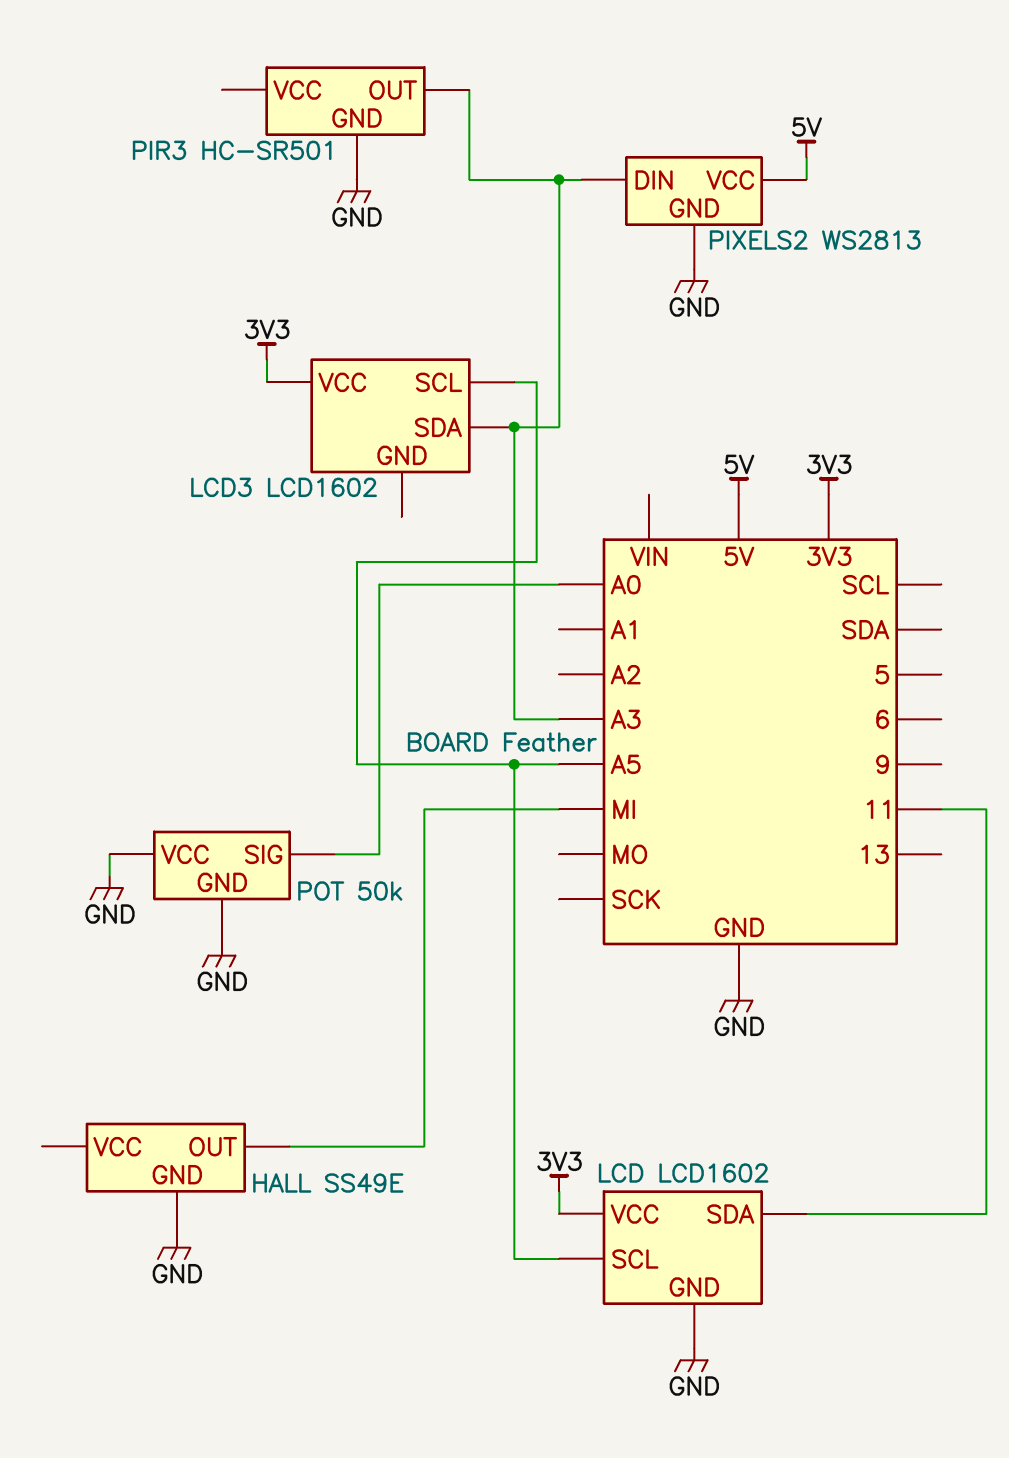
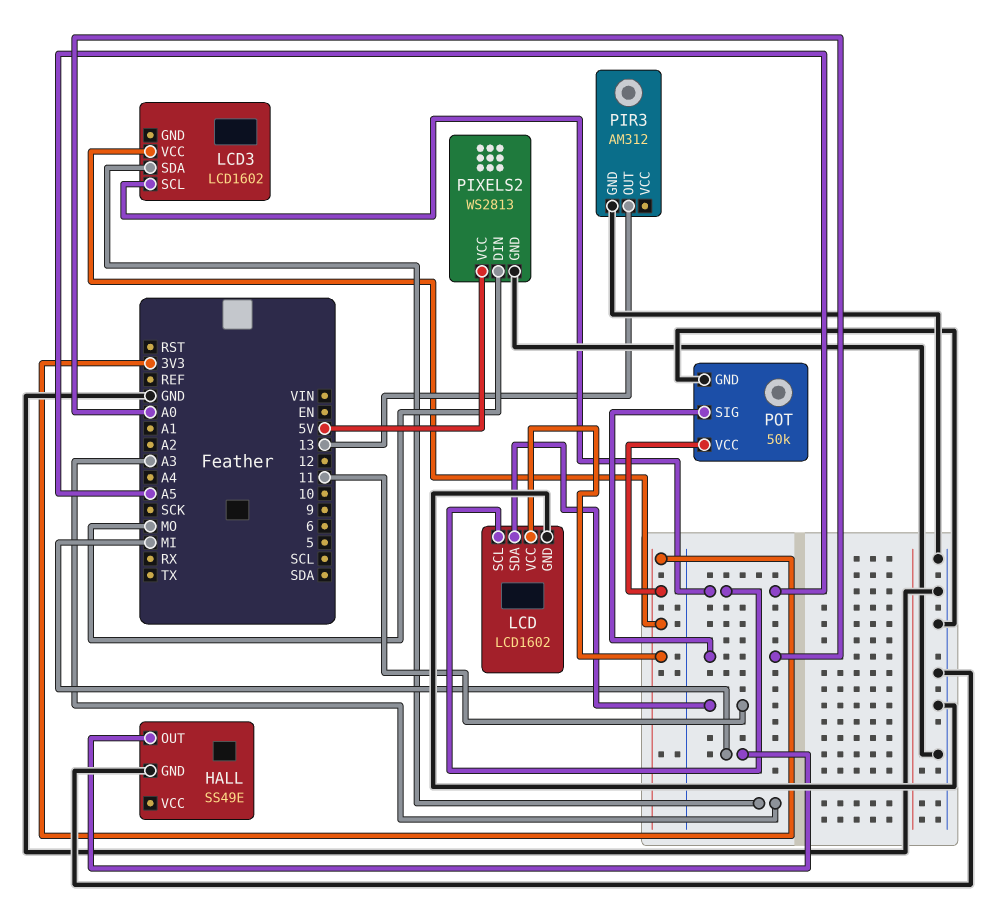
PIR3: HC-SR501 -> AM312
PIR3 pin OUT: A3 -> 13
PIXELS2 pin DIN: A3 -> MO
POT pin VCC: GND -> 3V3

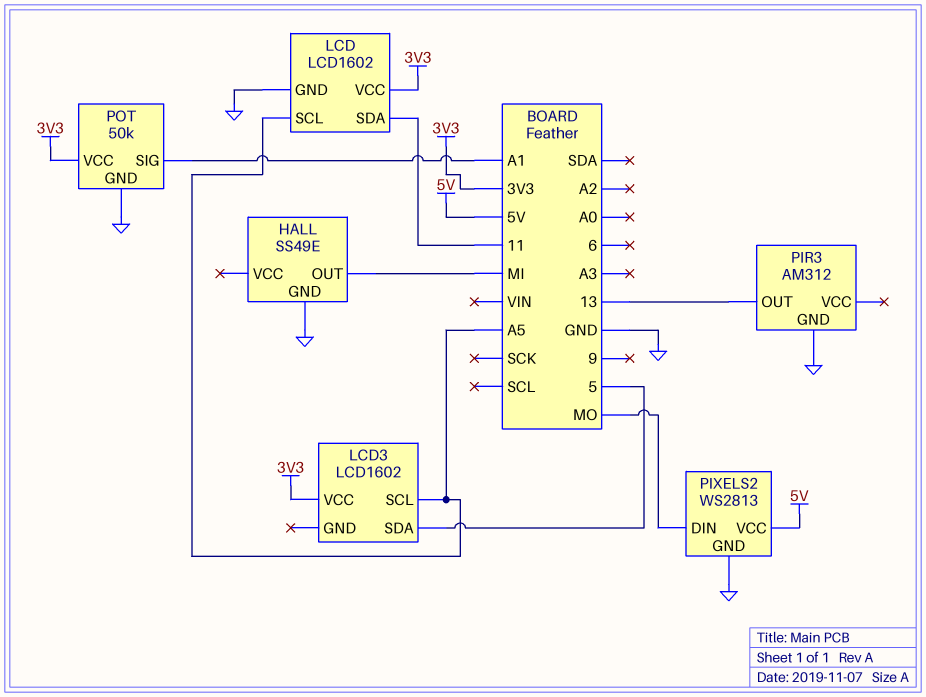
LCD3 pin SDA: A3 -> 5
POT pin SIG: A0 -> A1

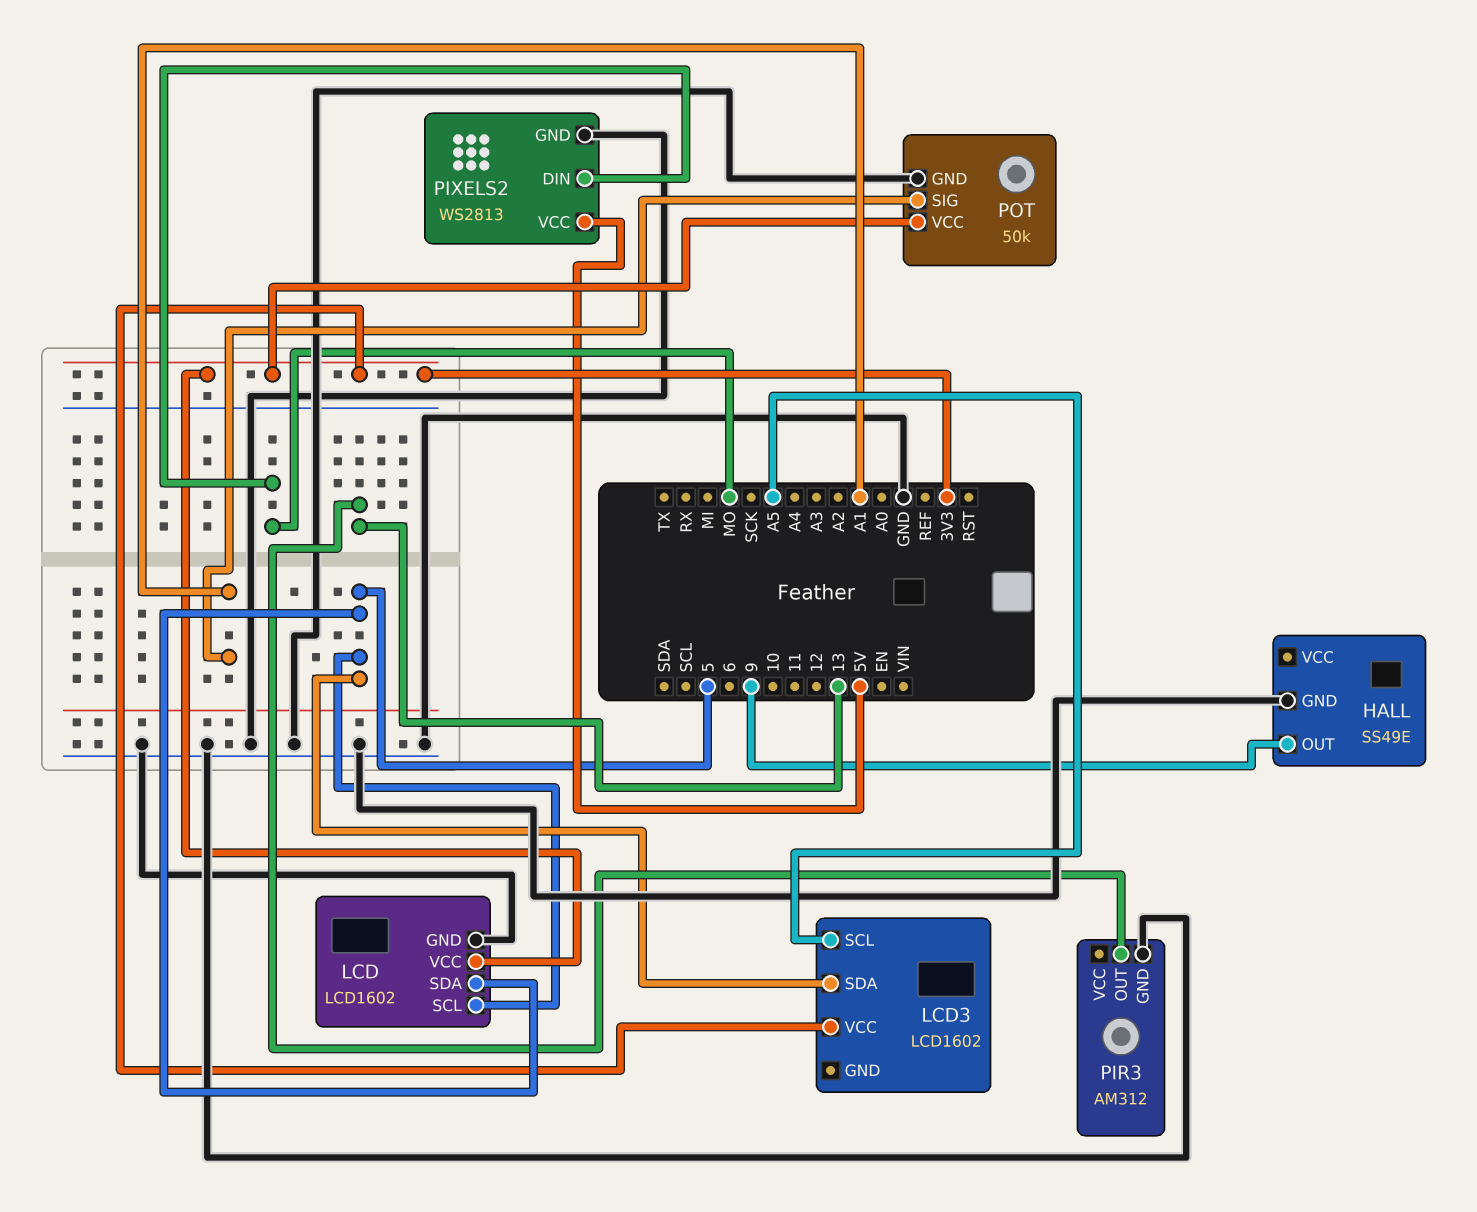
HALL pin OUT: MI -> 9
LCD pin SCL: A5 -> 5
LCD pin SDA: 11 -> 5

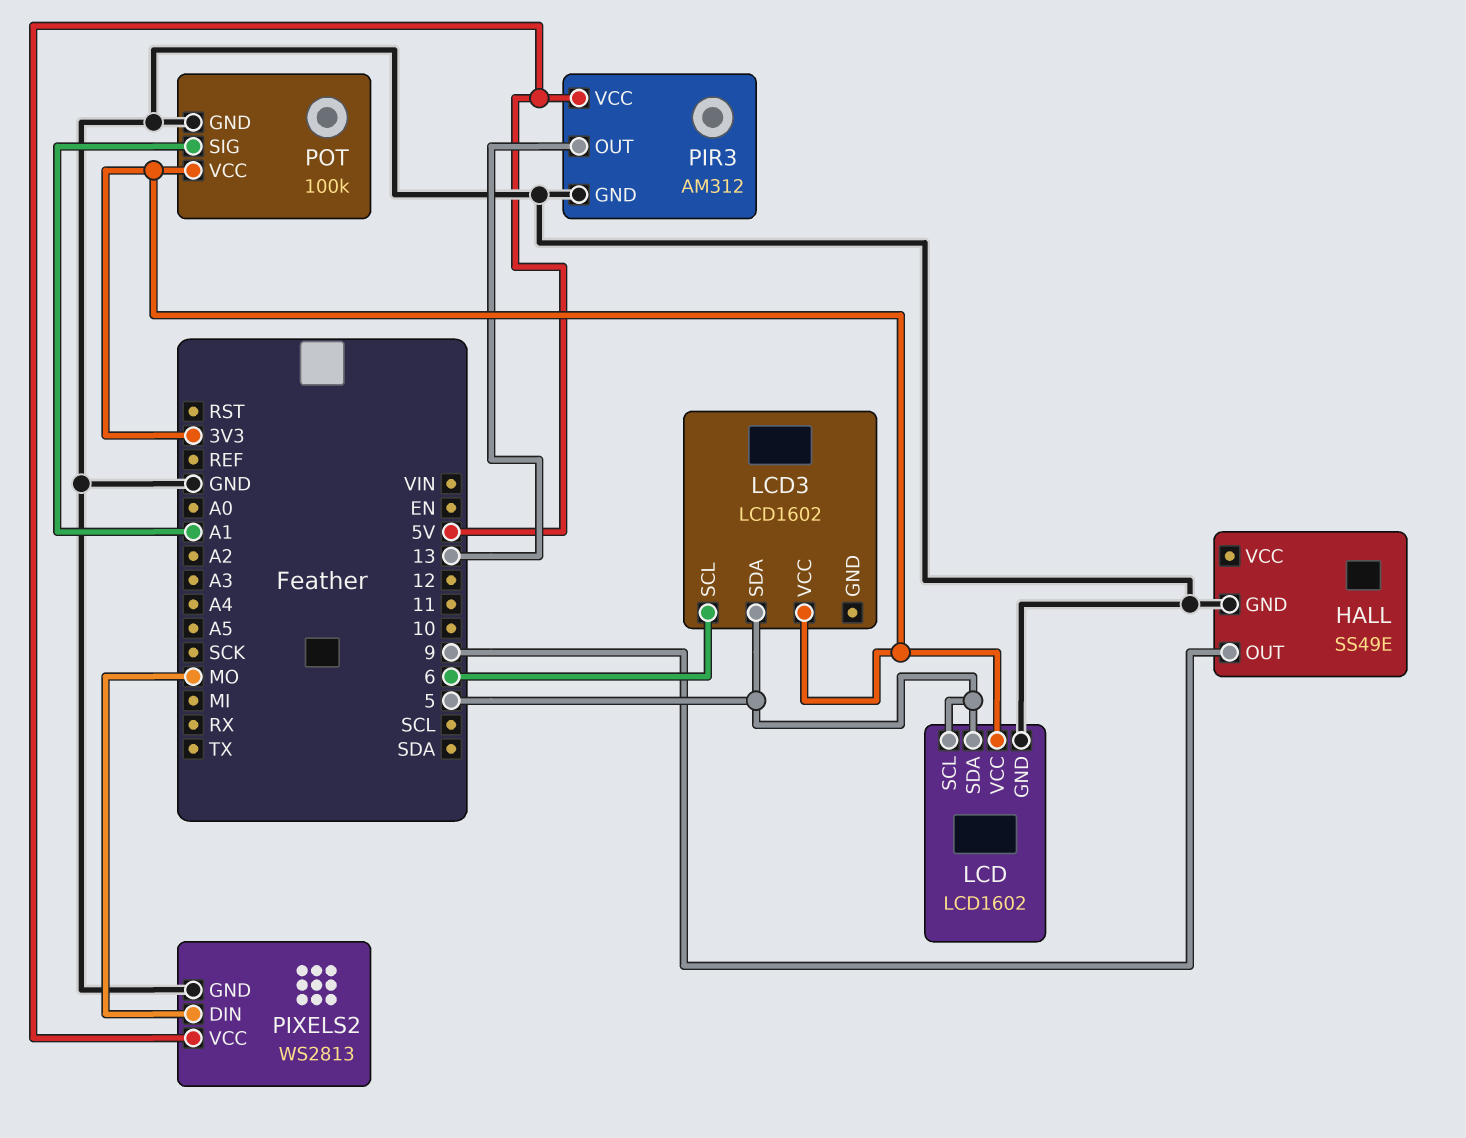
LCD3 pin SCL: A5 -> 6
PIR3 pin VCC: none -> 5V
POT: 50k -> 100k

